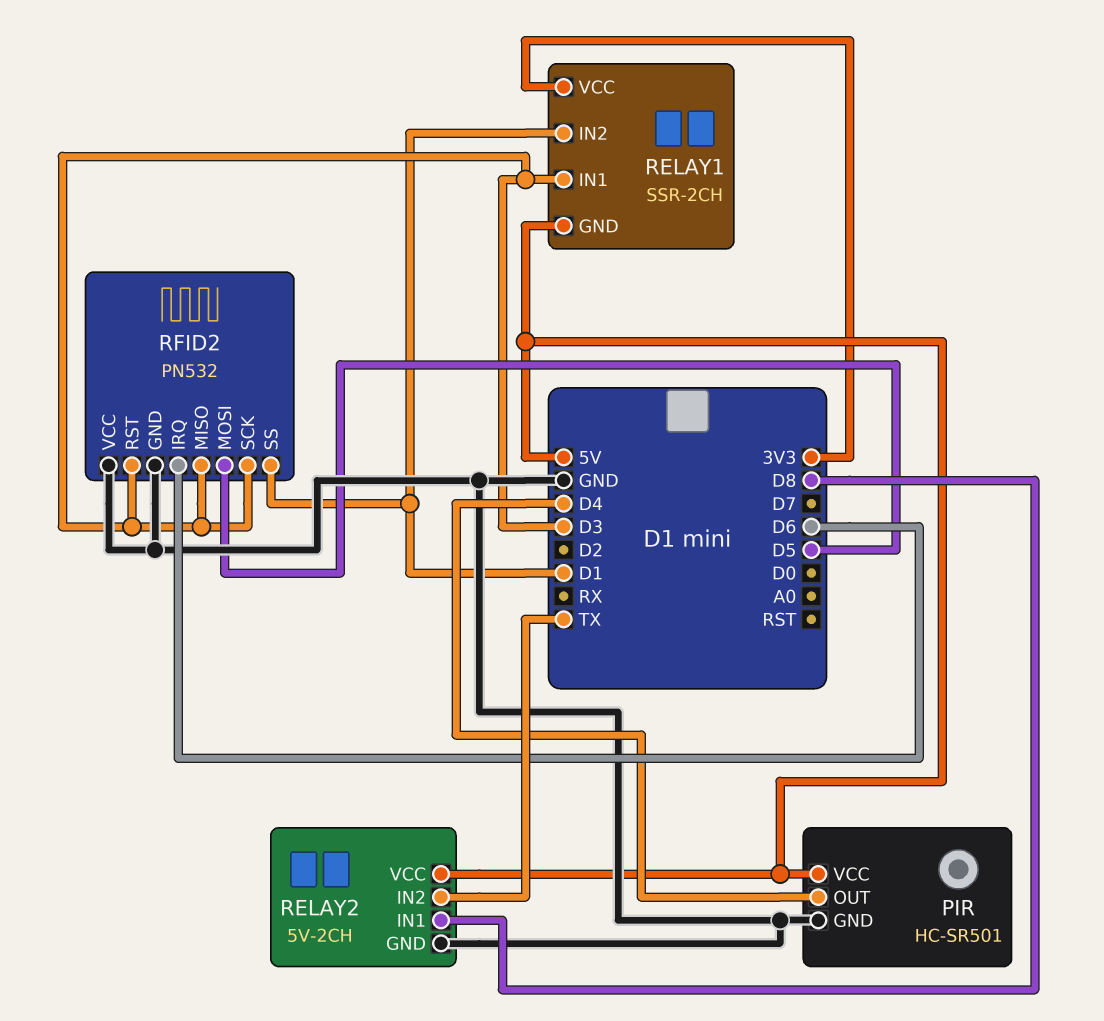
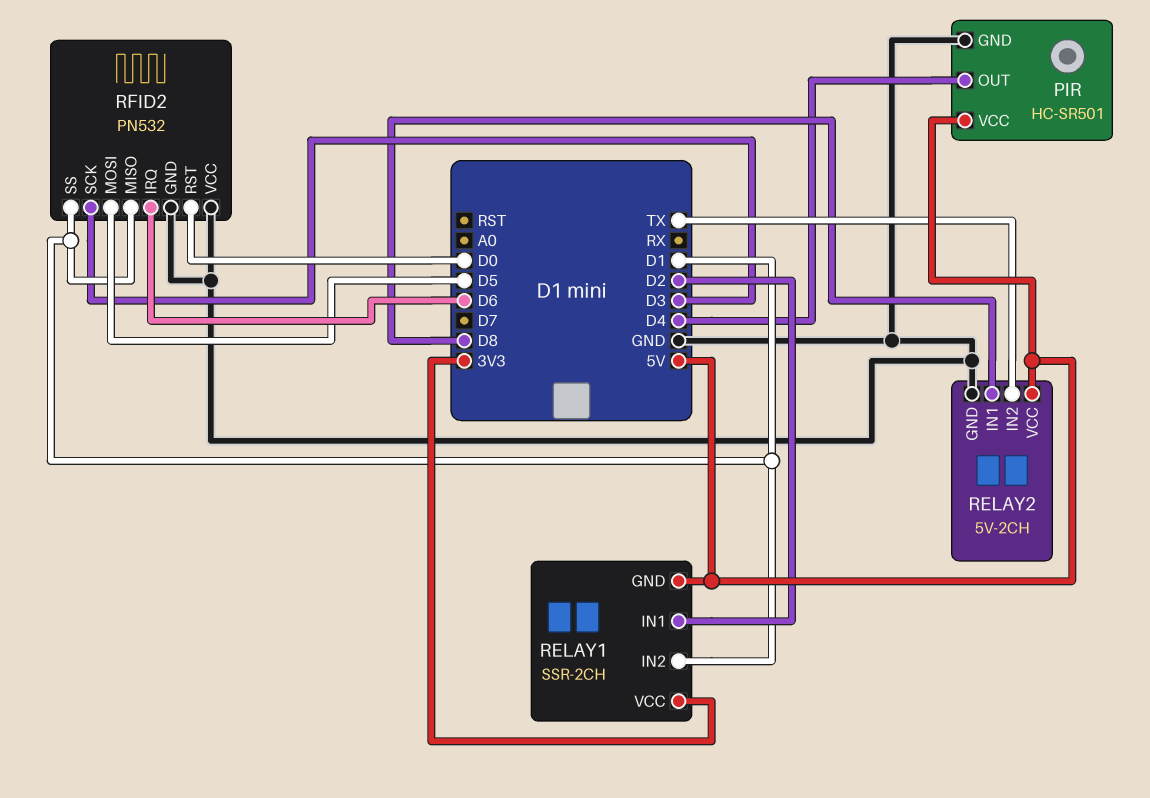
RELAY1 pin IN1: D3 -> D2
RFID2 pin MISO: D3 -> D1
RFID2 pin RST: D3 -> D0

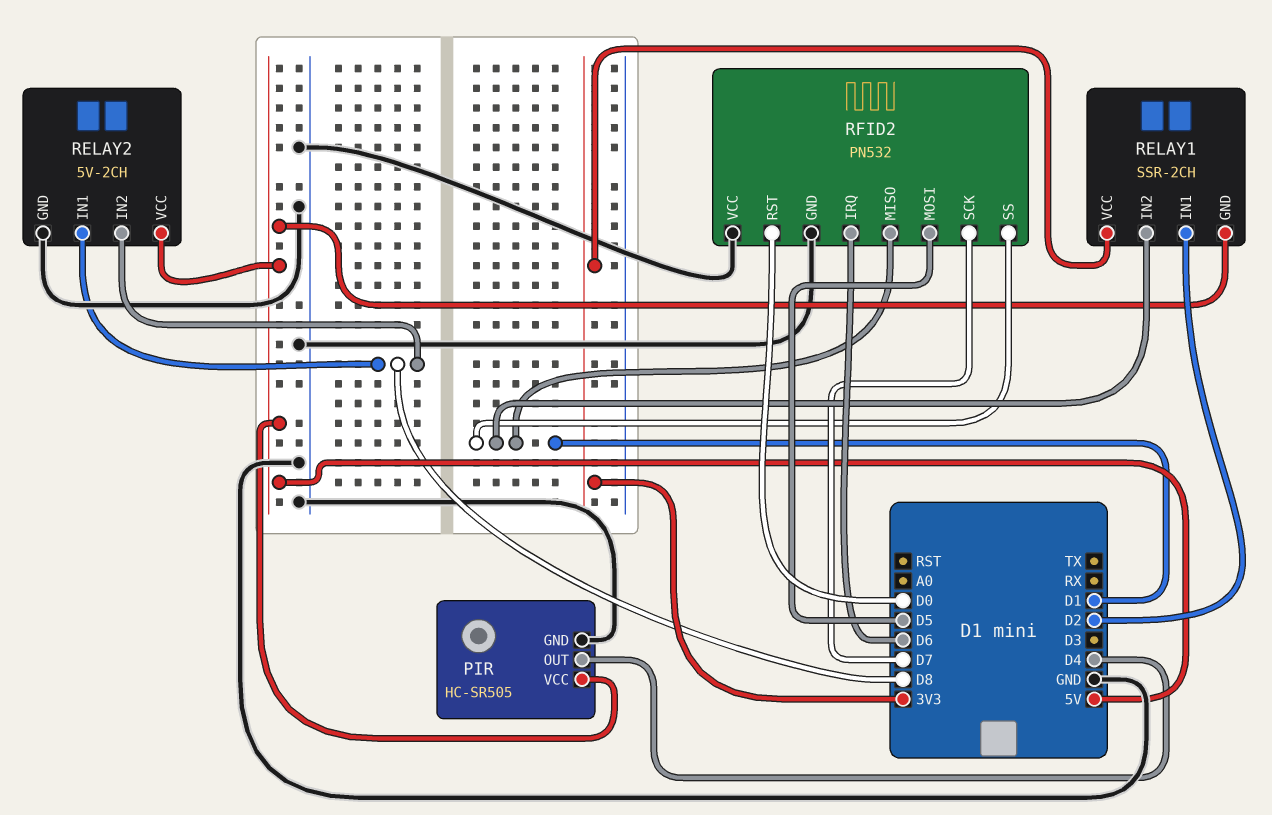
PIR: HC-SR501 -> HC-SR505
RELAY2 pin IN2: TX -> D8
RFID2 pin SCK: D3 -> D7

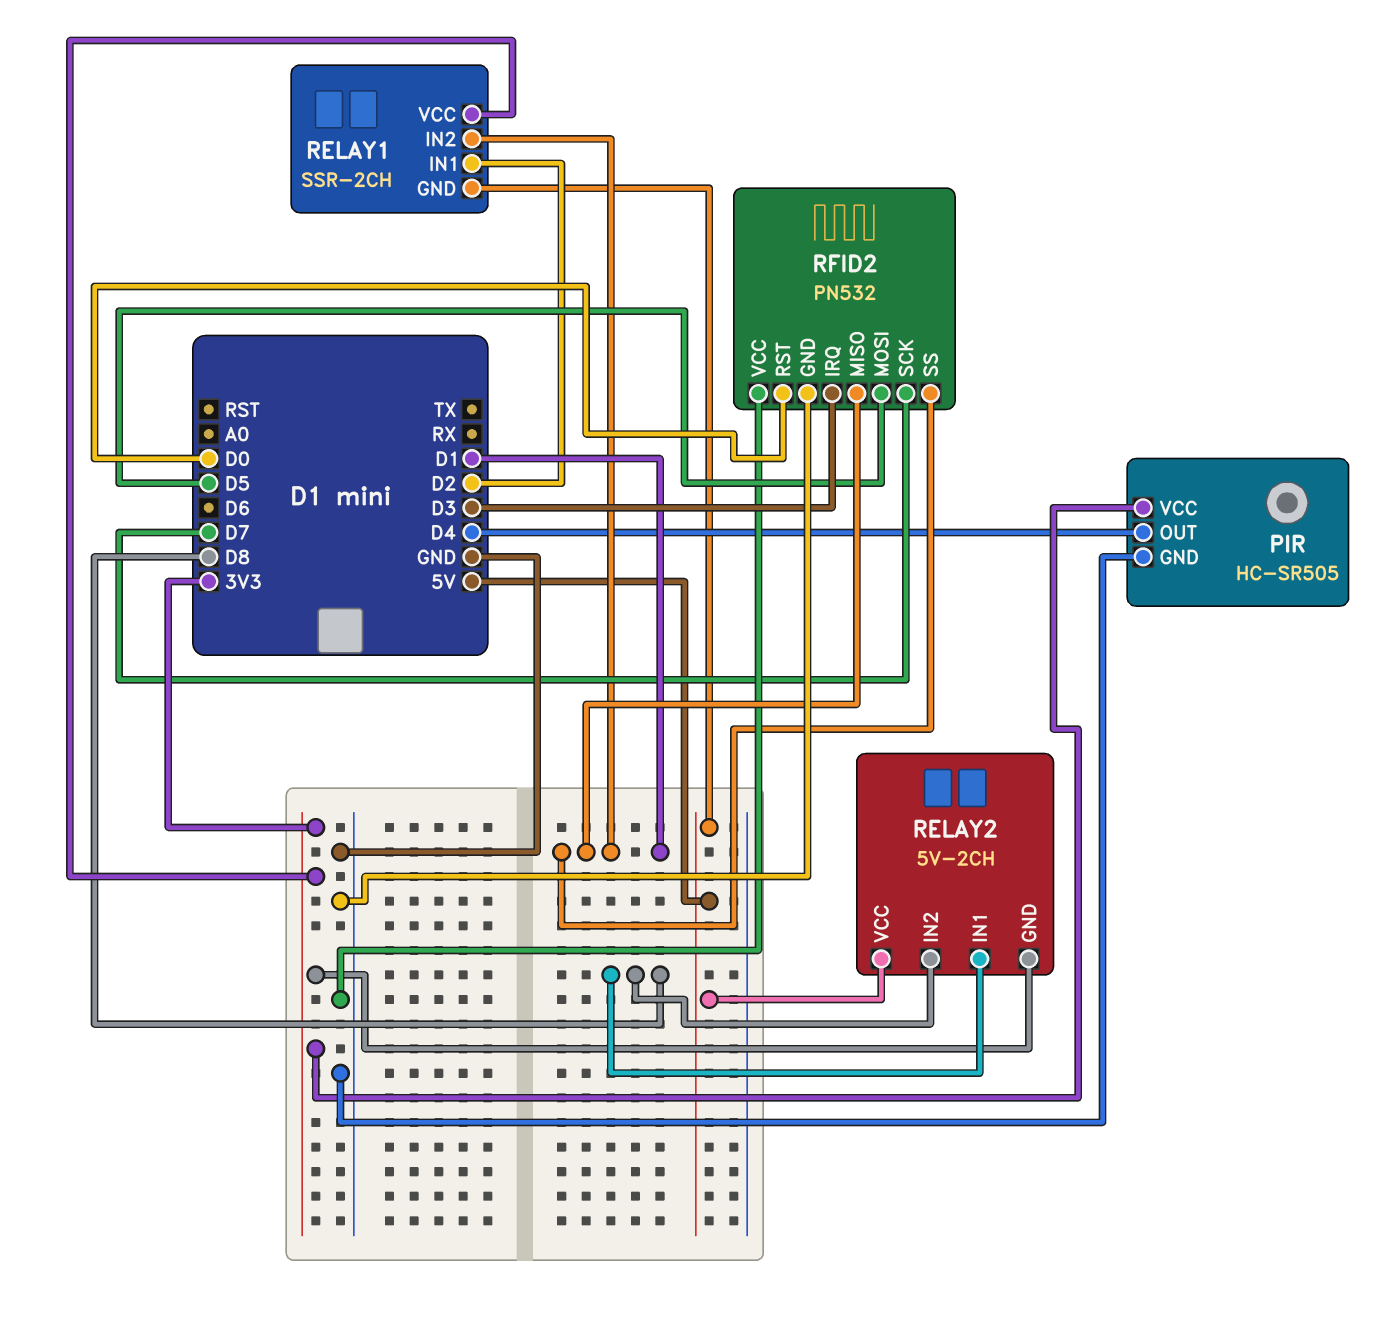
PIR pin VCC: 5V -> 3V3
RELAY2 pin GND: GND -> 3V3
RFID2 pin IRQ: D6 -> D3

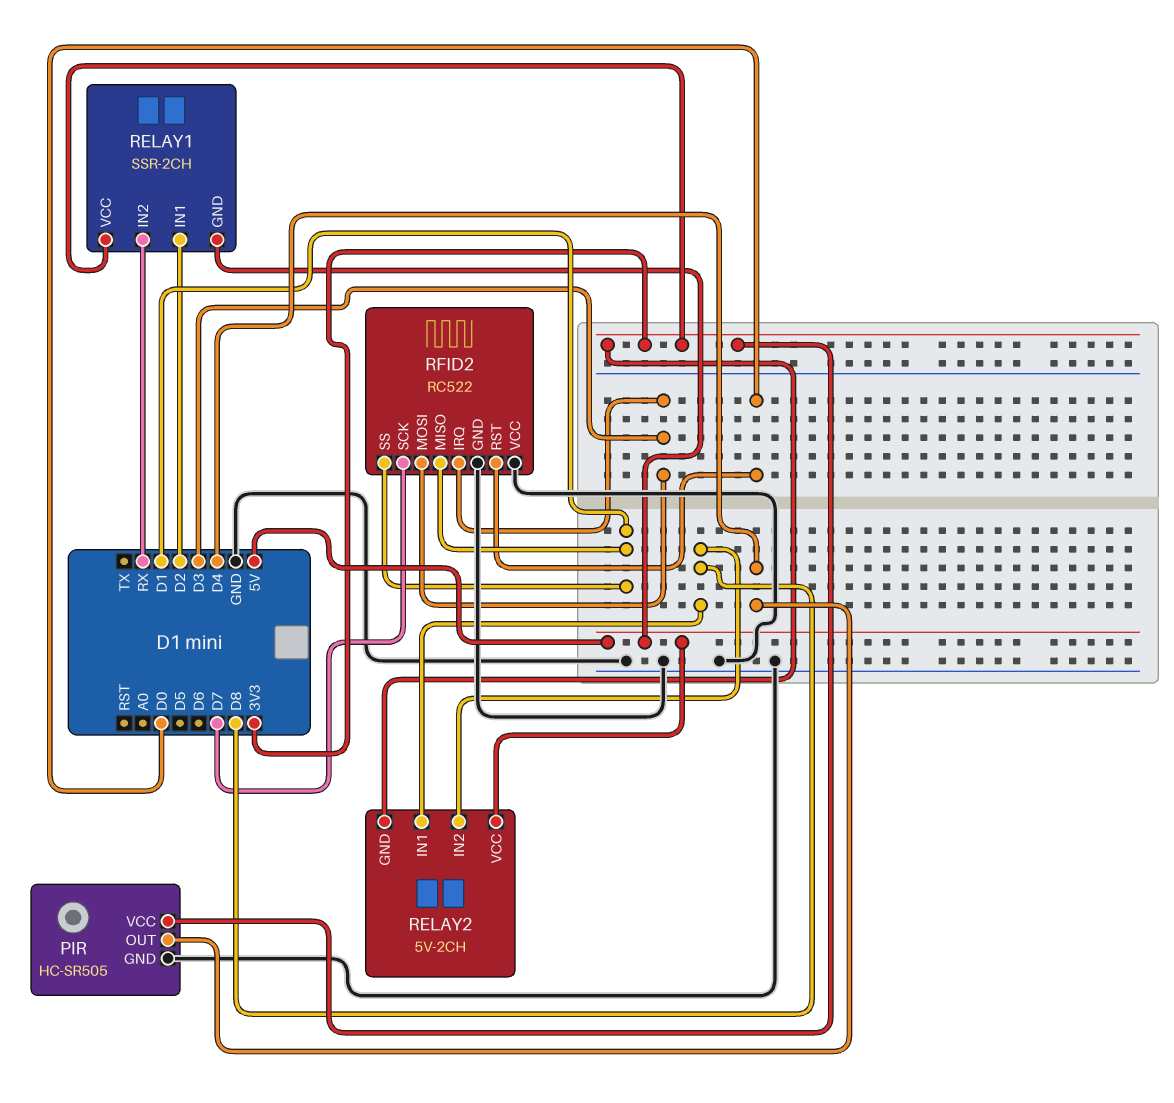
RELAY1 pin IN2: D1 -> RX
RFID2: PN532 -> RC522
RFID2 pin MOSI: D5 -> D3

